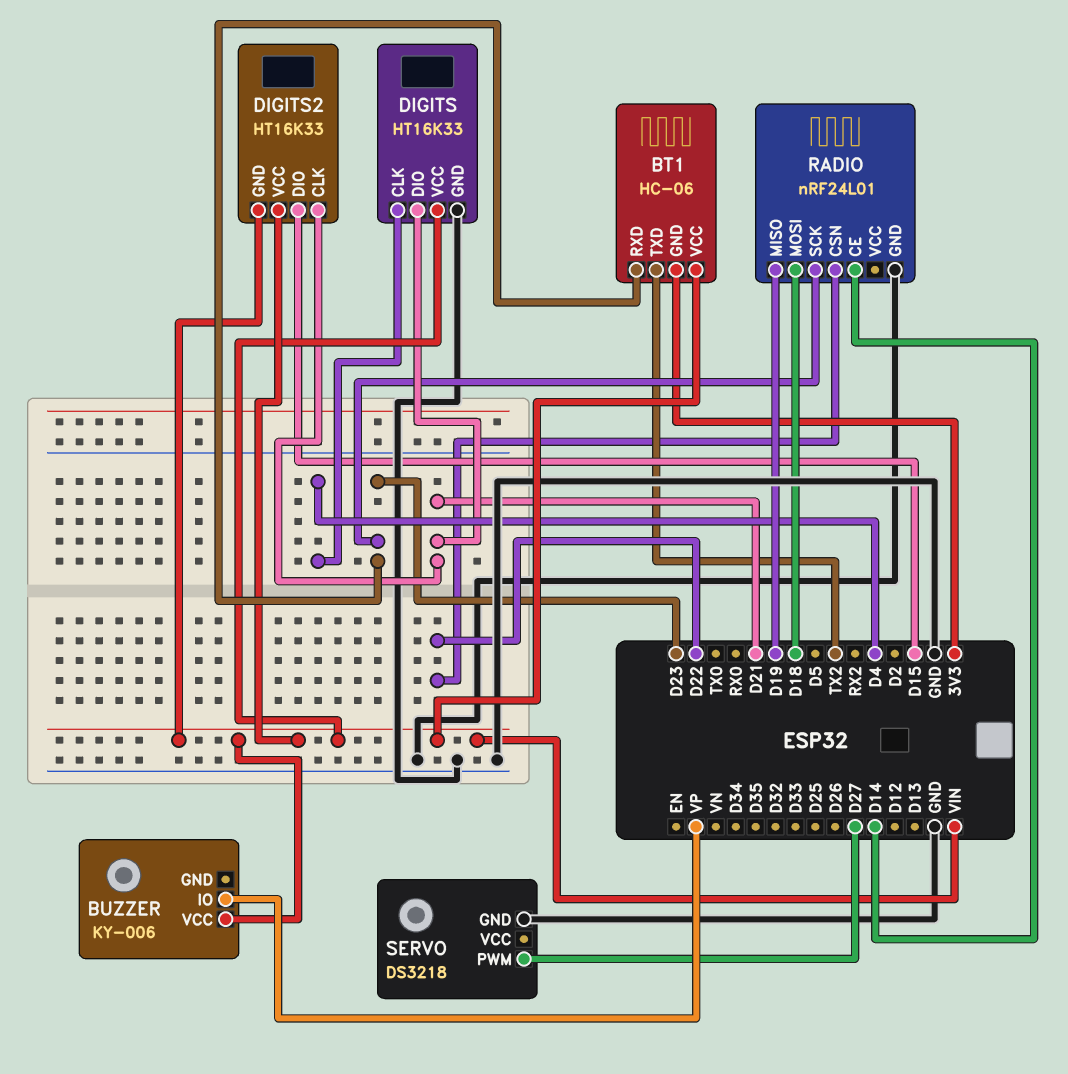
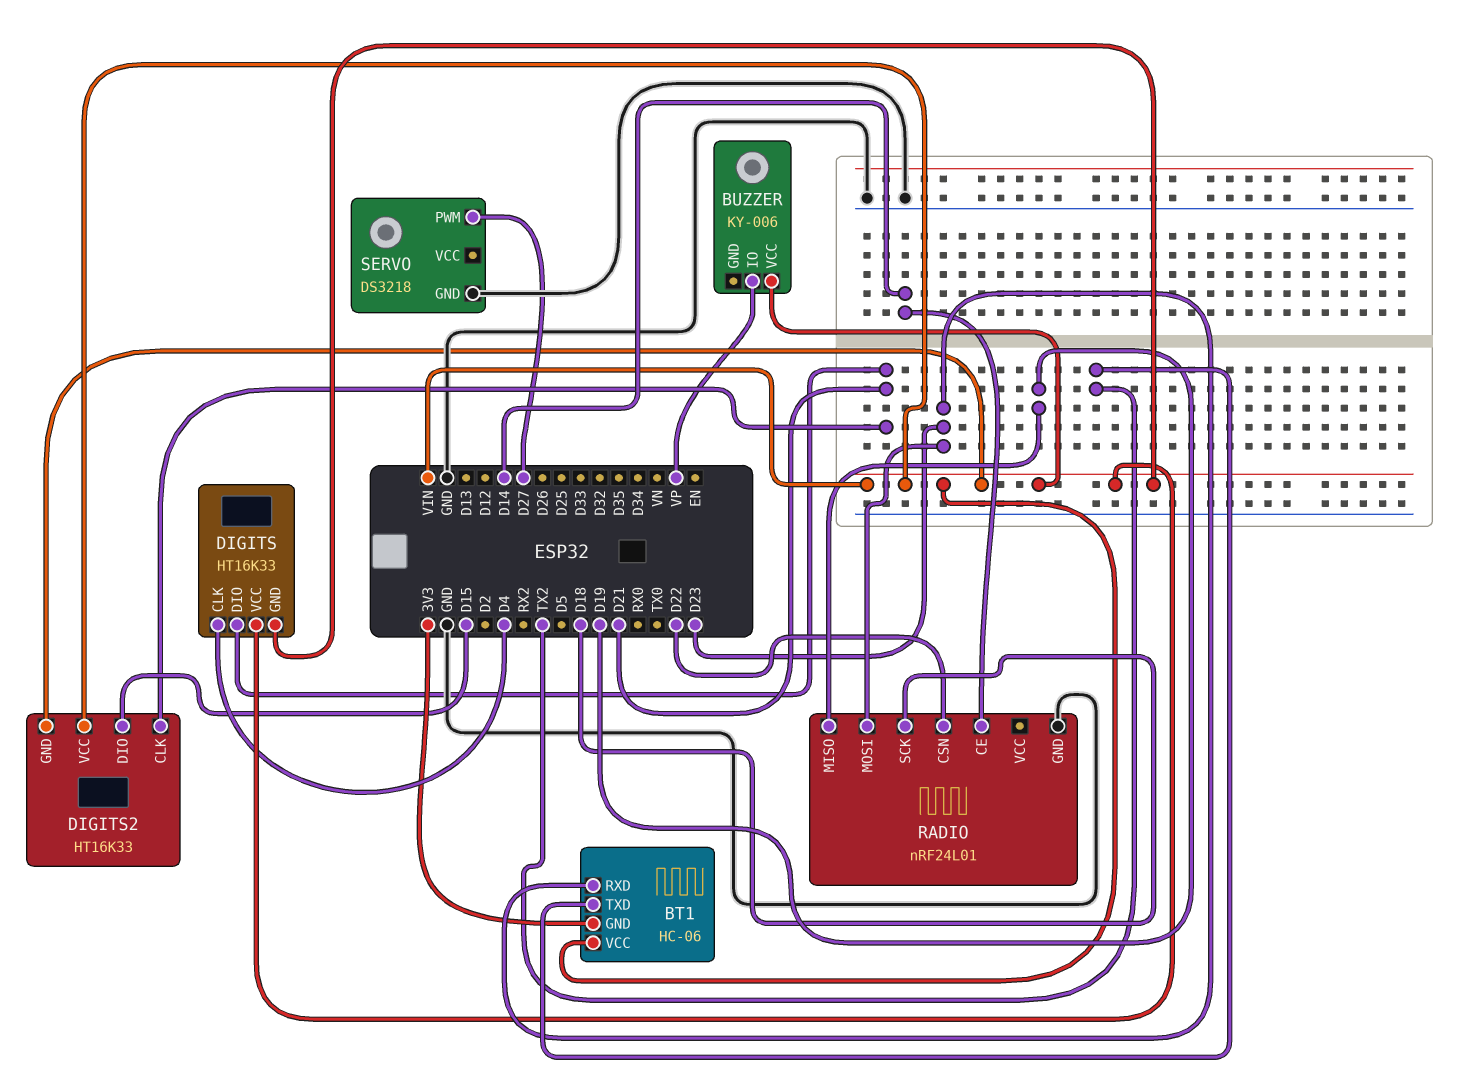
DIGITS pin GND: GND -> VIN
RADIO pin MOSI: D18 -> D23
RADIO pin SCK: D23 -> D18

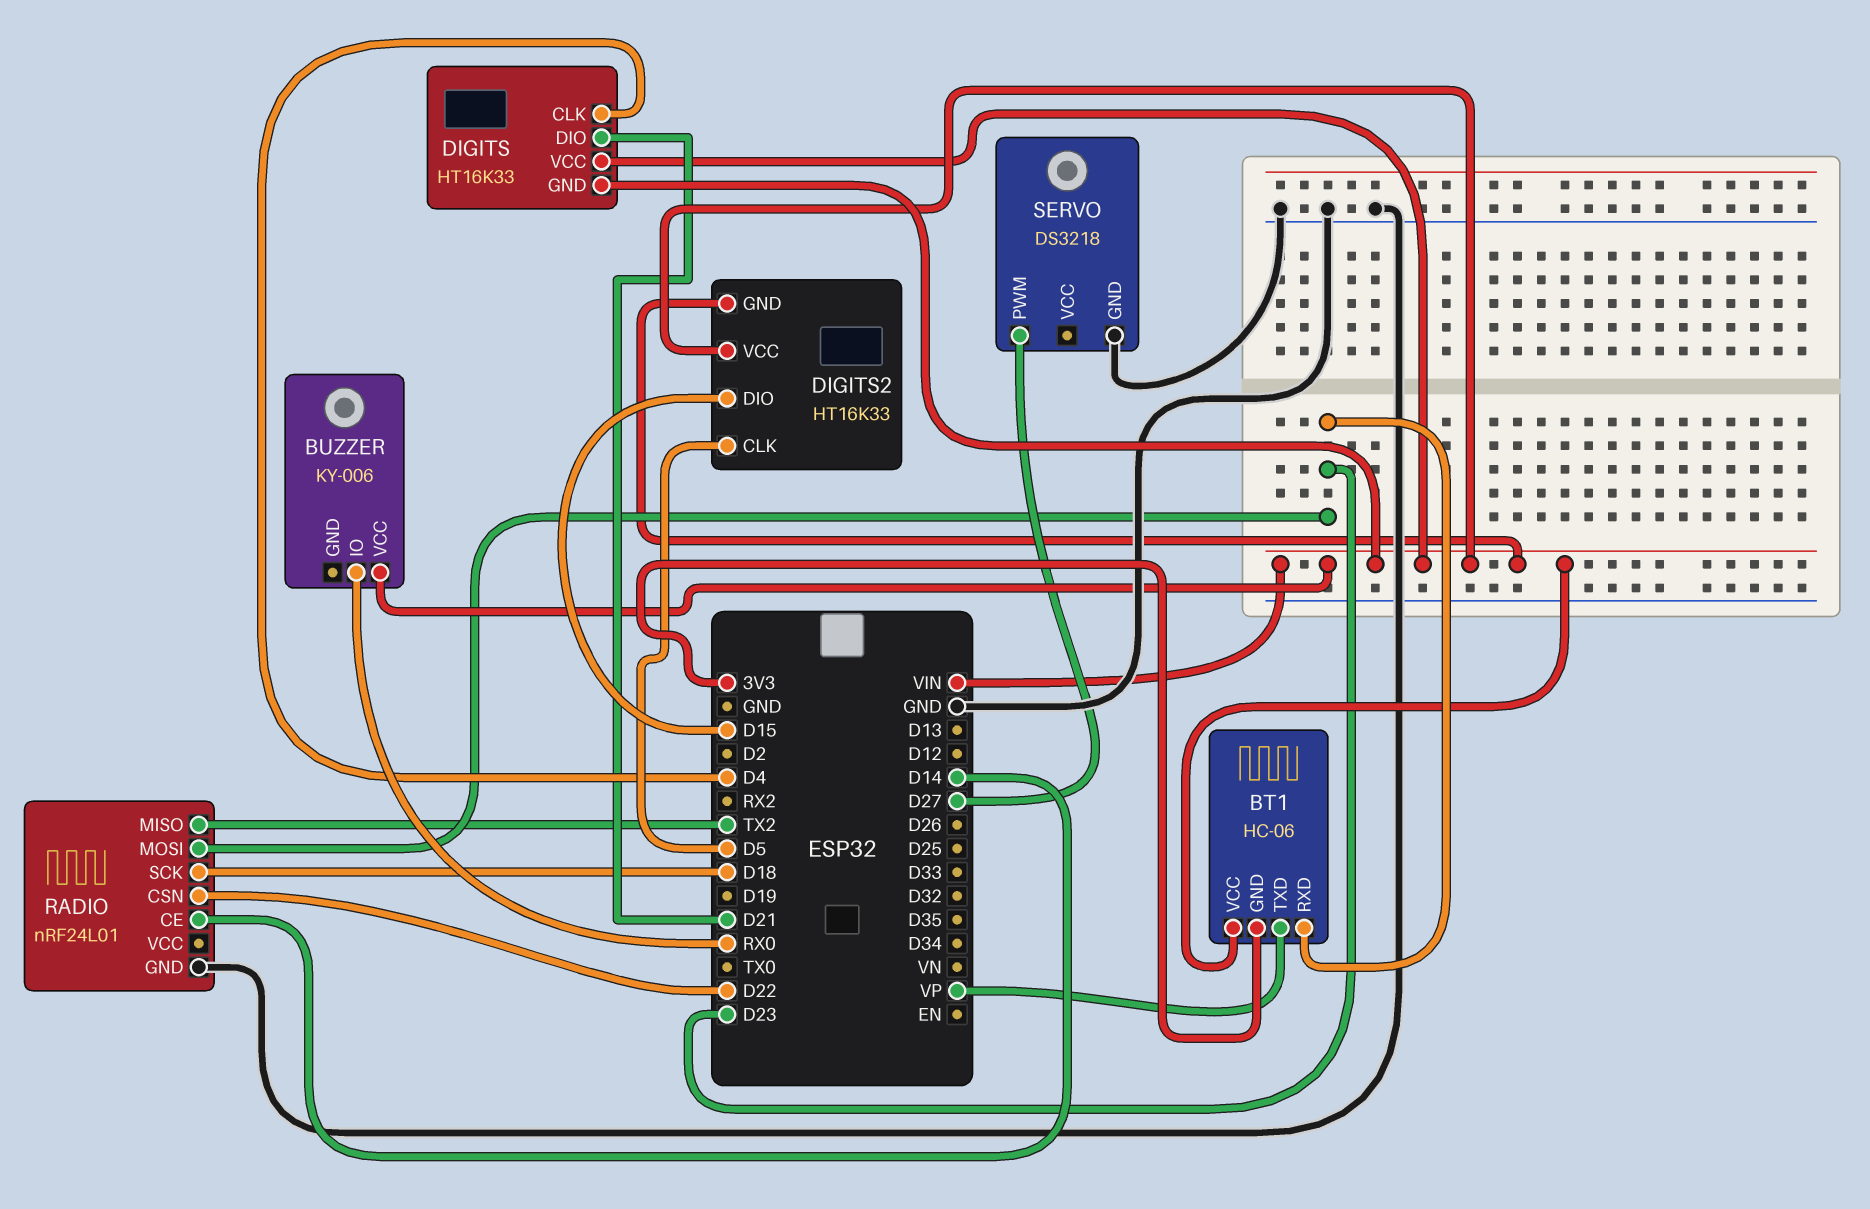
BT1 pin TXD: TX2 -> VP
BUZZER pin IO: VP -> RX0
DIGITS2 pin CLK: D21 -> D5
RADIO pin MISO: D19 -> TX2

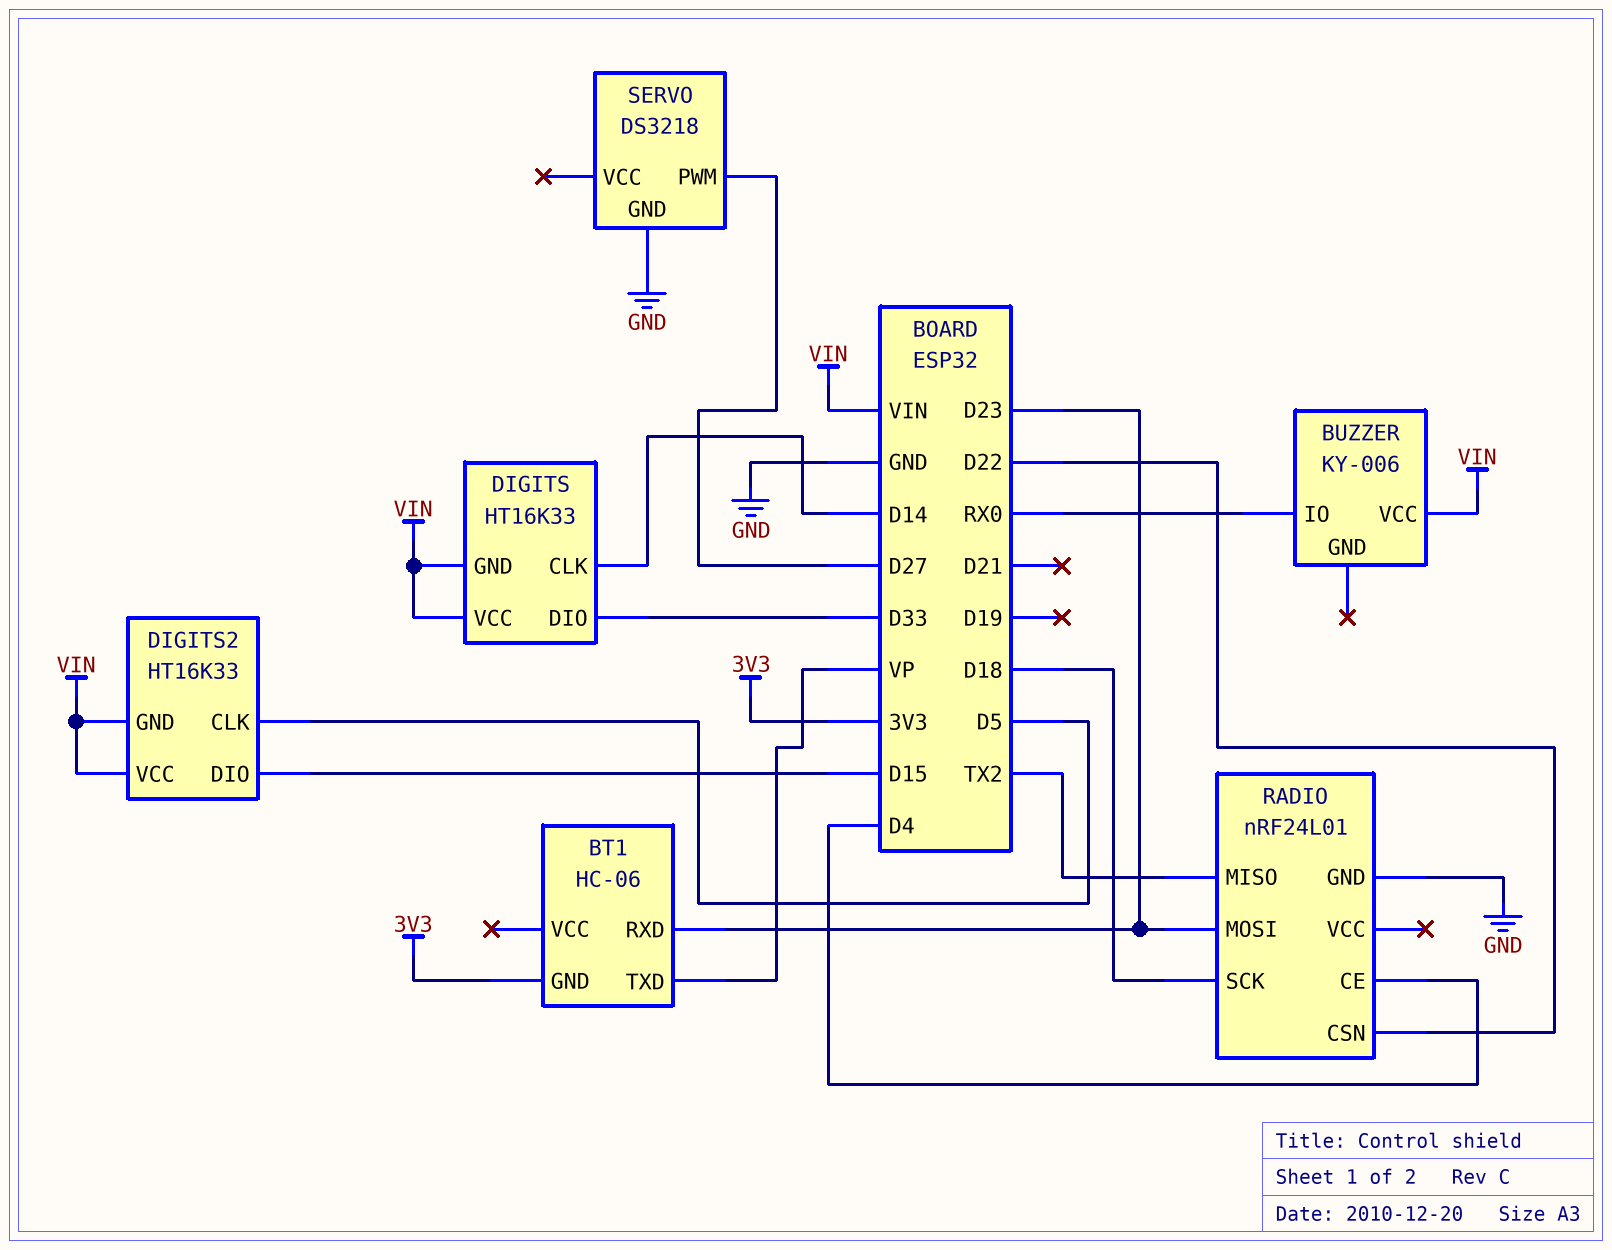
BT1 pin VCC: VIN -> none
DIGITS pin CLK: D4 -> D14
DIGITS pin DIO: D21 -> D33
RADIO pin CE: D14 -> D4

